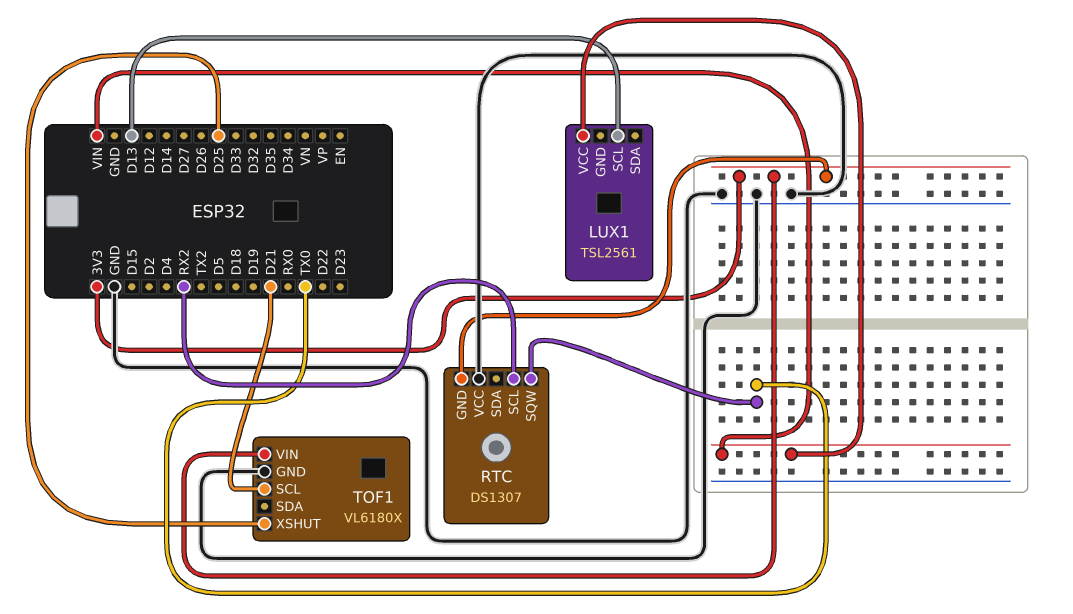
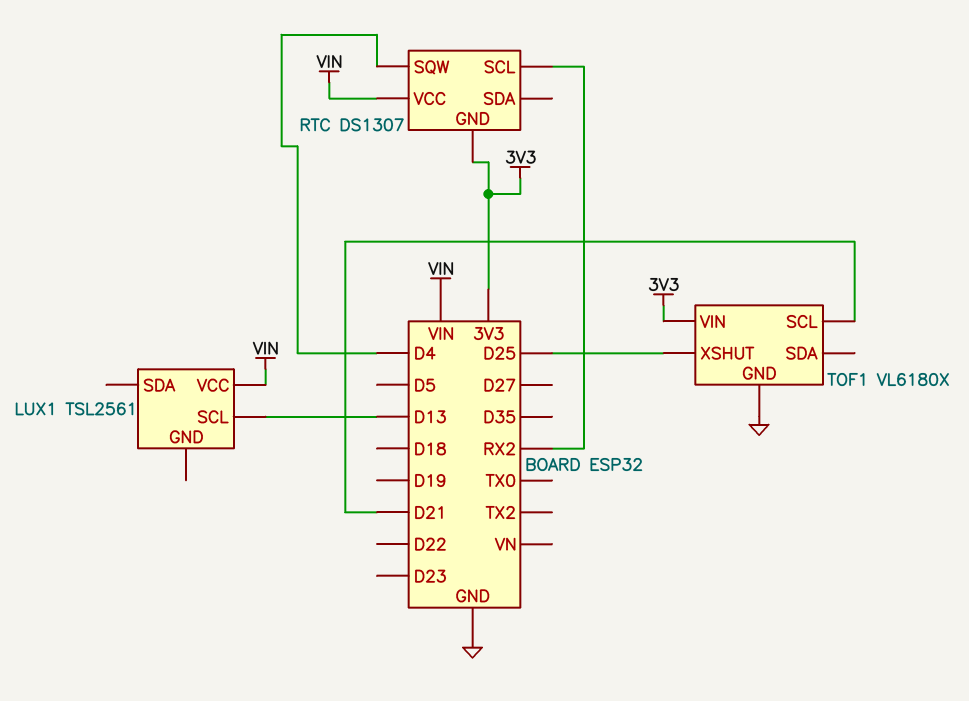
RTC pin SQW: TX0 -> D4
RTC pin VCC: GND -> VIN

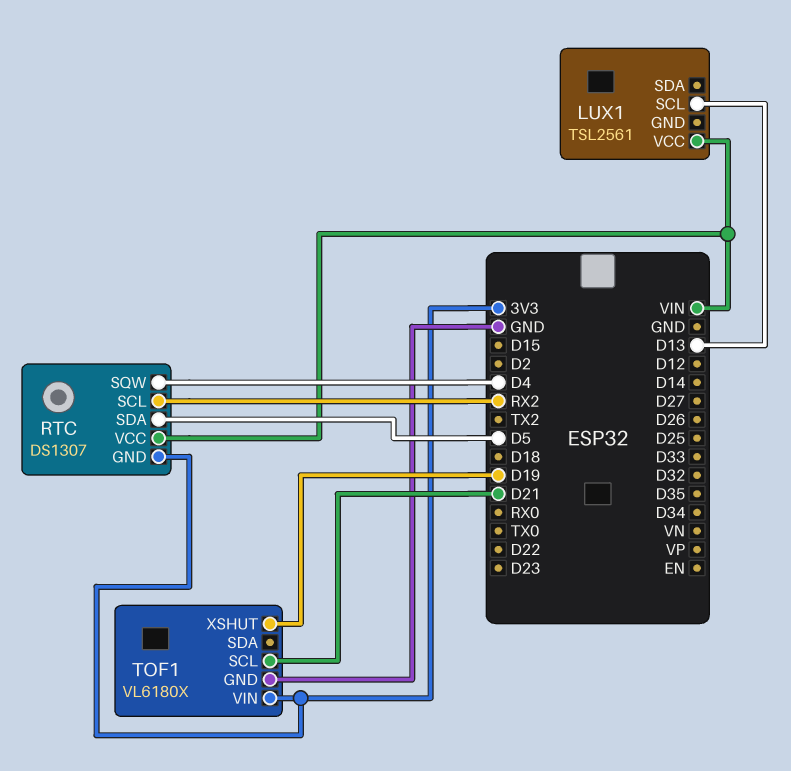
RTC pin SDA: none -> D5
TOF1 pin XSHUT: D25 -> D19

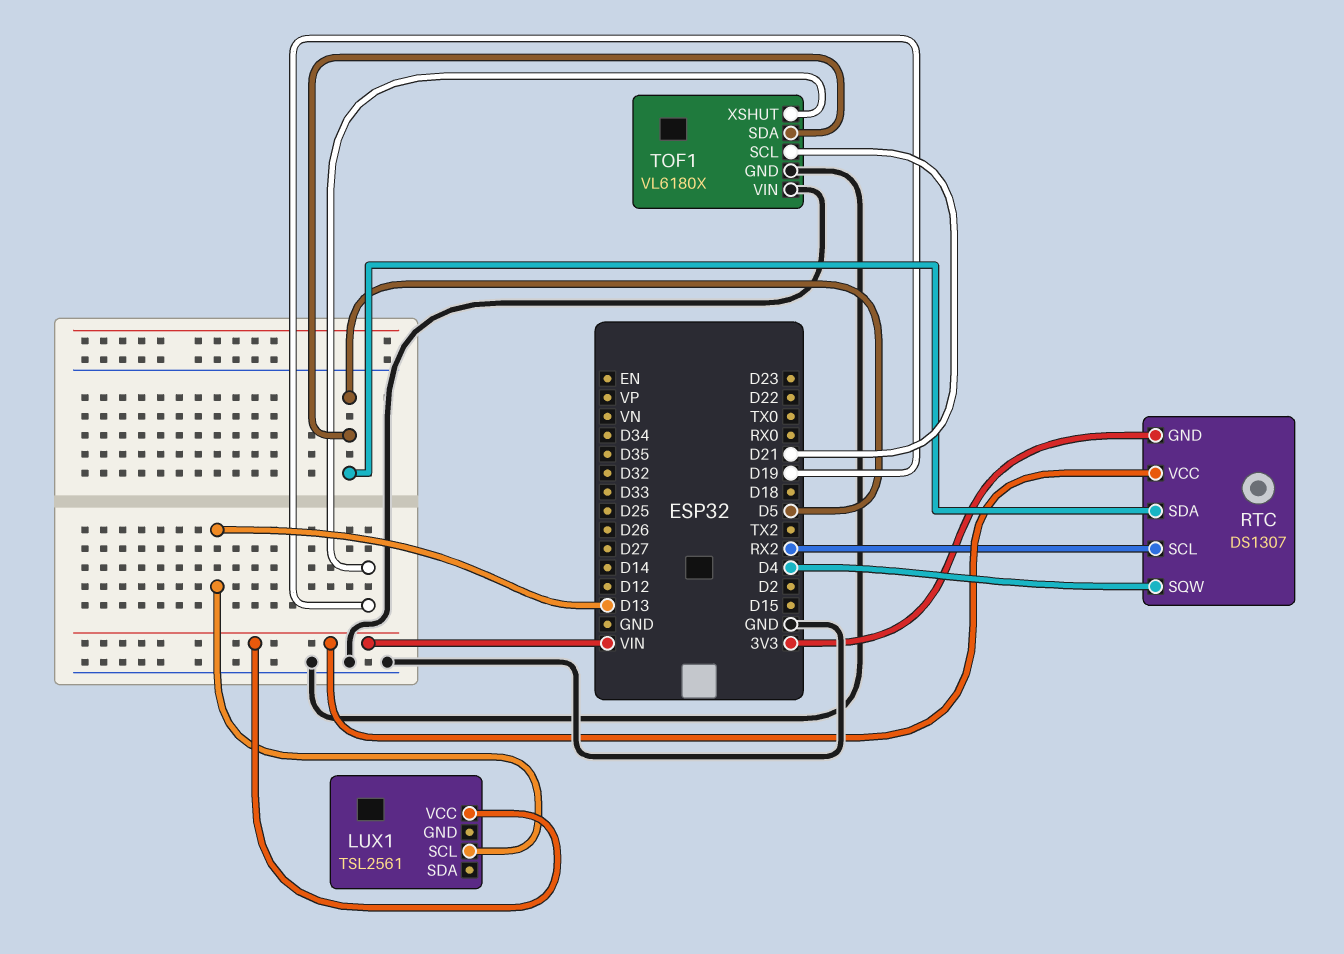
TOF1 pin SDA: none -> D5
TOF1 pin VIN: 3V3 -> GND

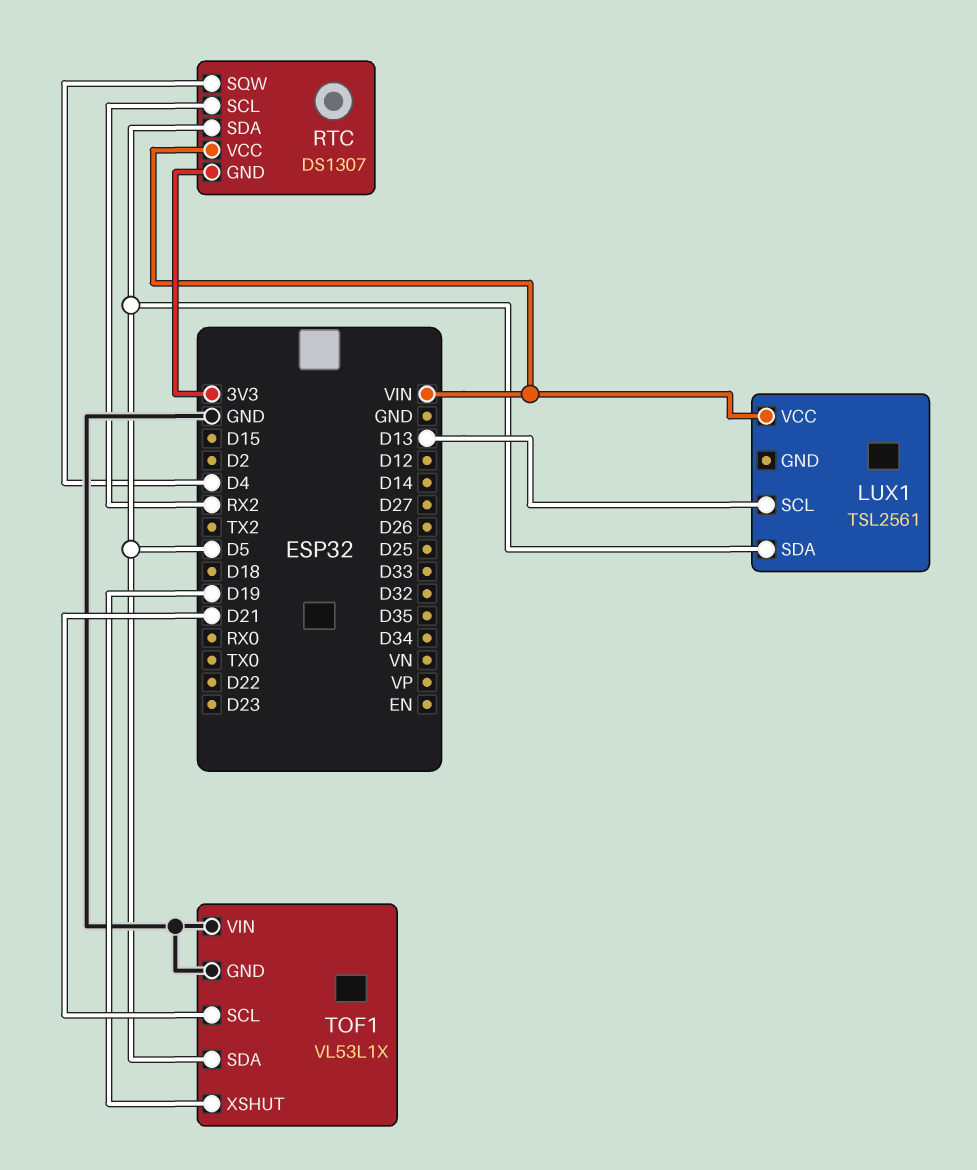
LUX1 pin SDA: none -> D5
TOF1: VL6180X -> VL53L1X

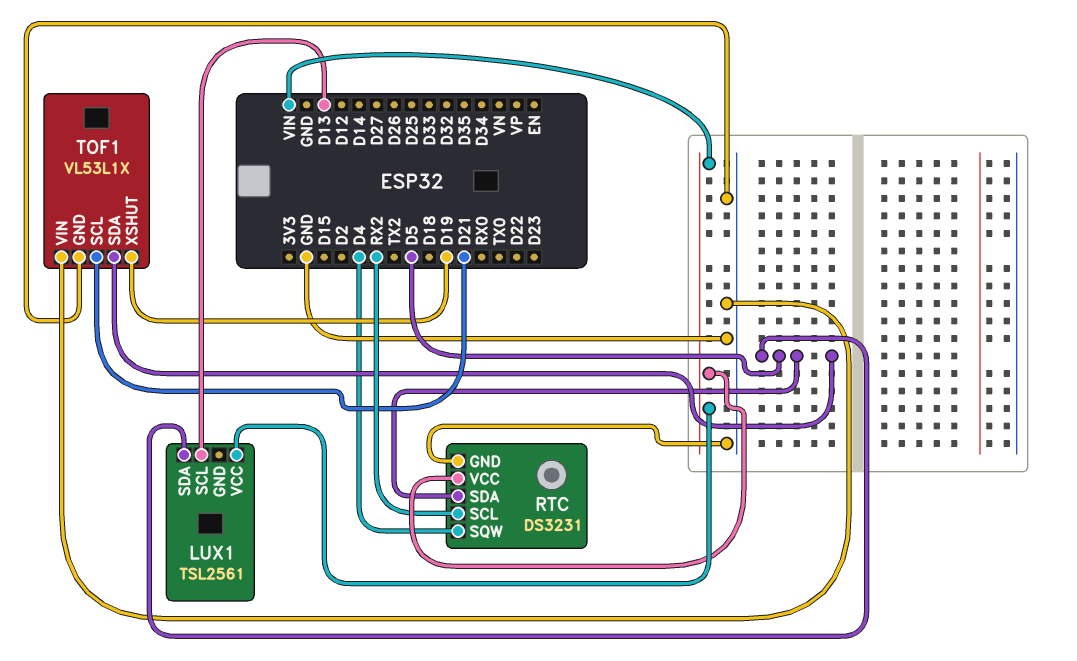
RTC: DS1307 -> DS3231
RTC pin GND: 3V3 -> GND

